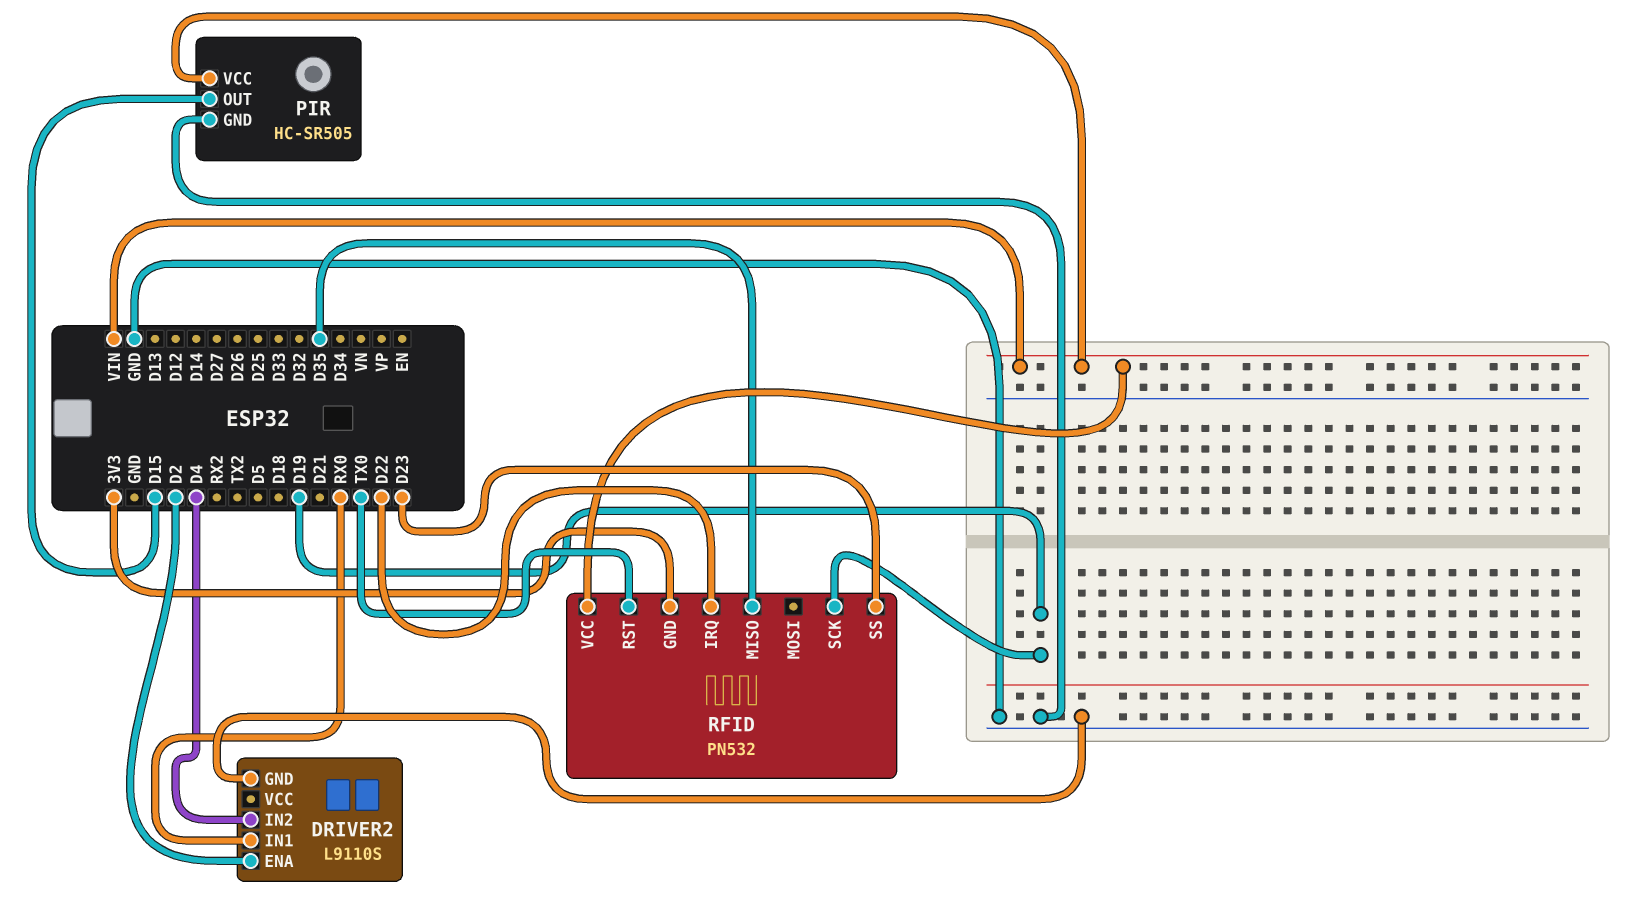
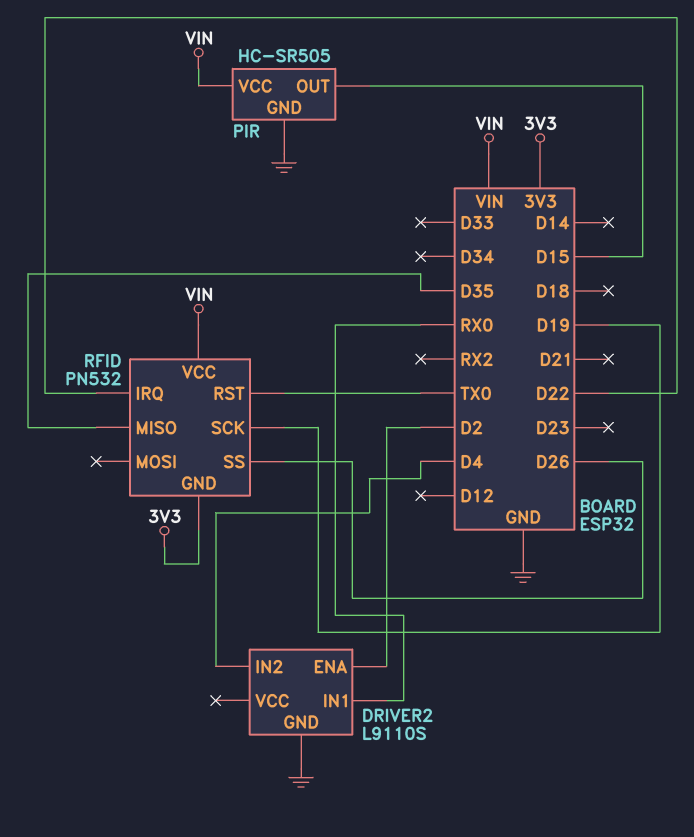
RFID pin SS: D23 -> D26

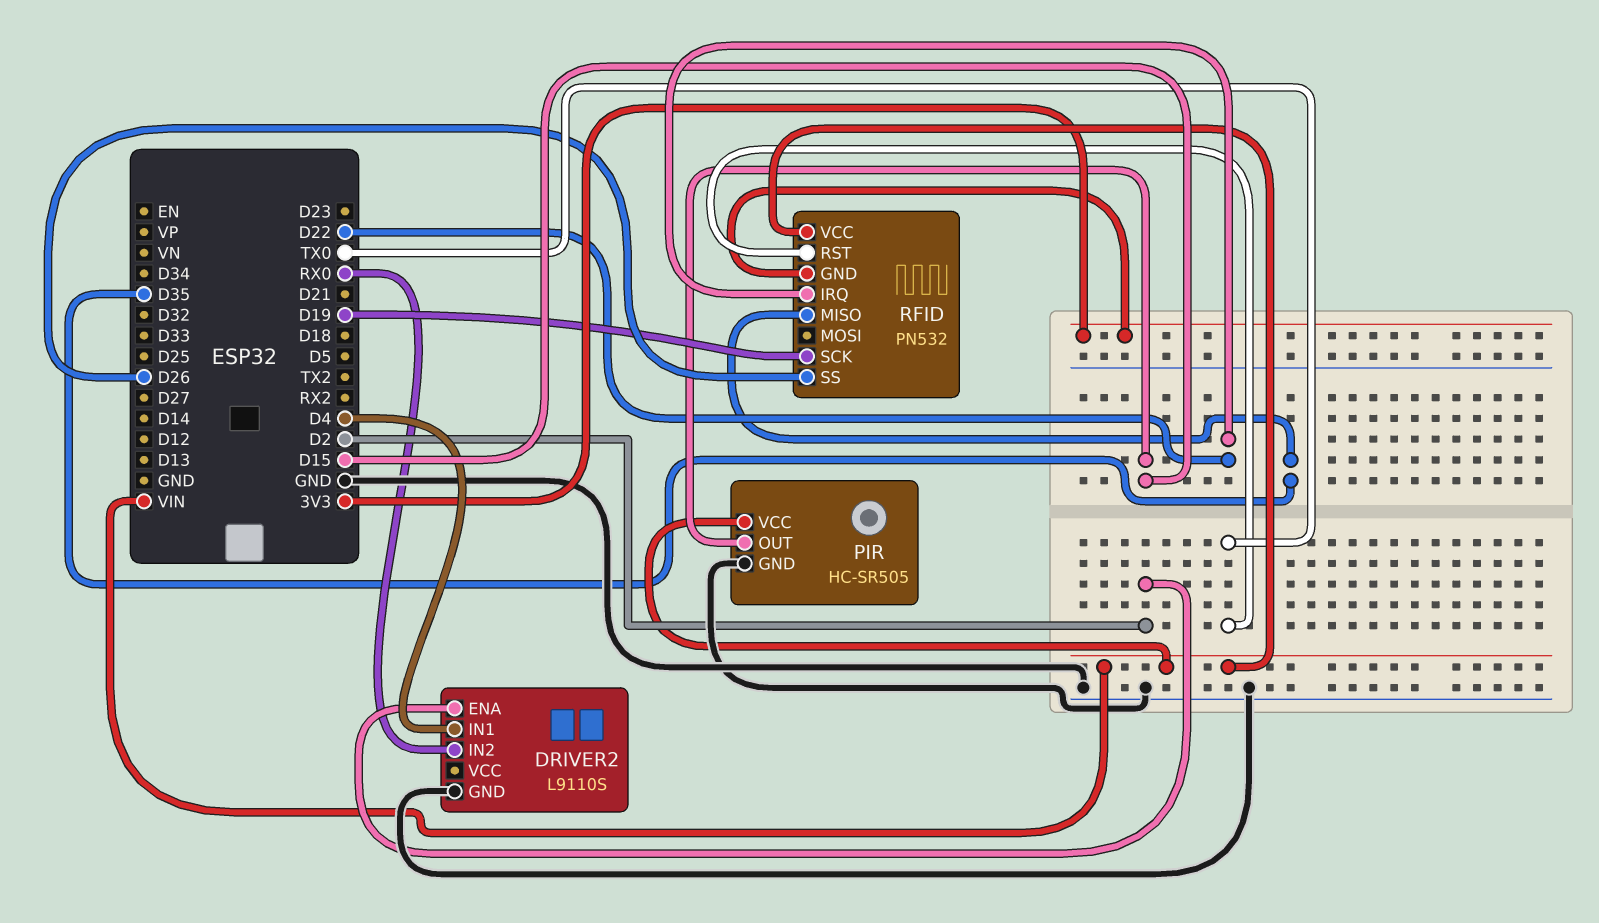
DRIVER2 pin IN1: RX0 -> D4
DRIVER2 pin IN2: D4 -> RX0

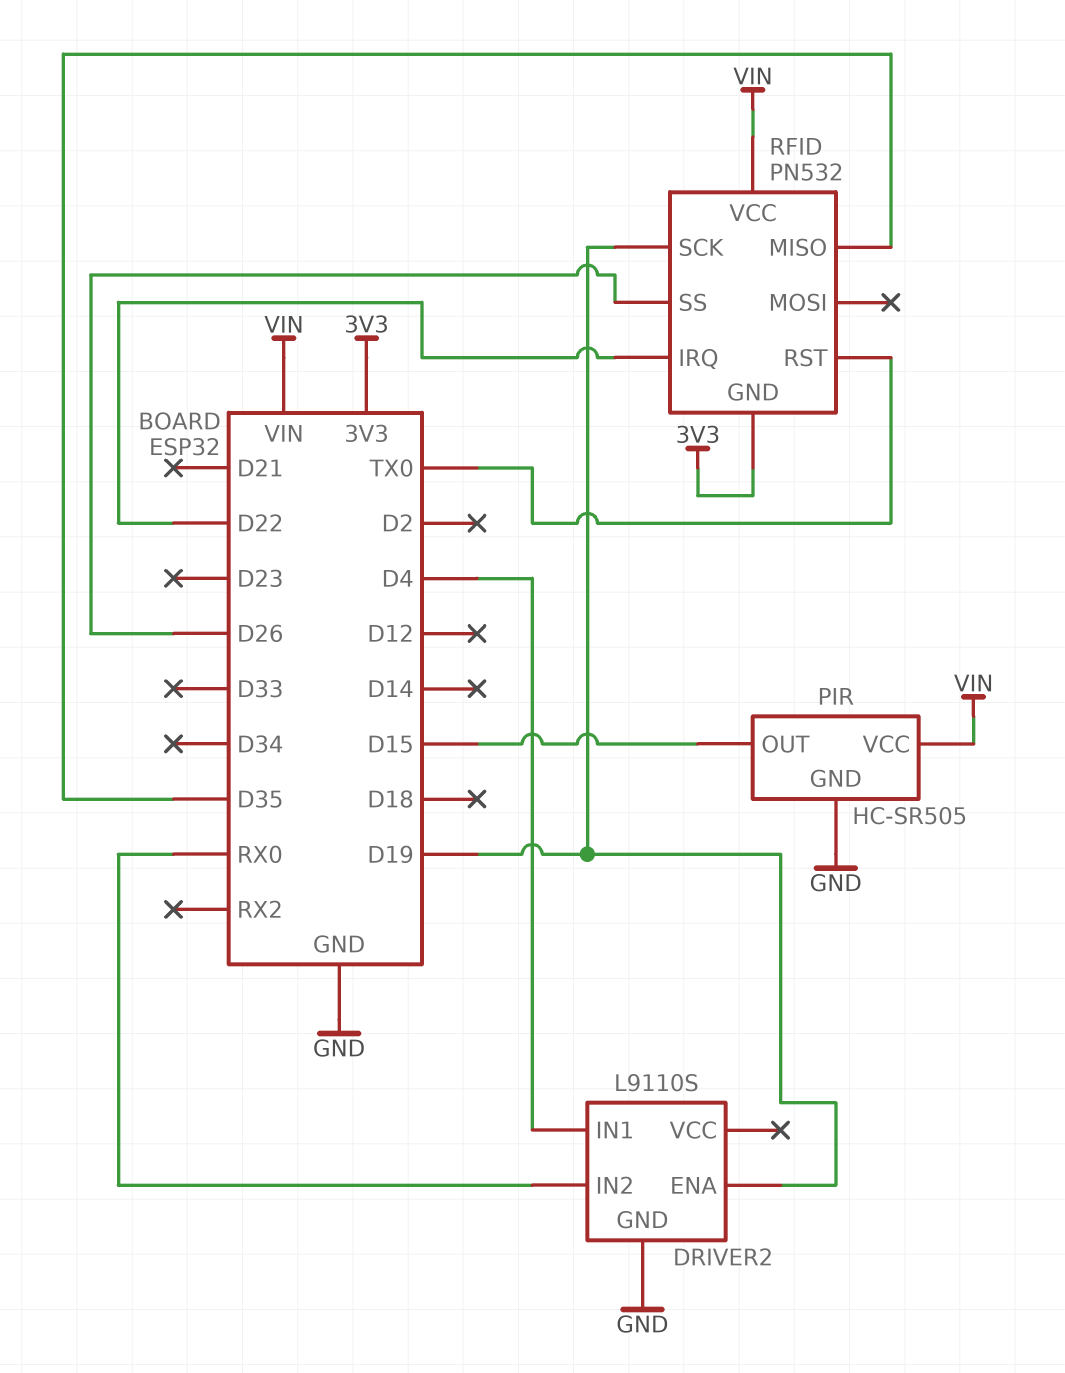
DRIVER2 pin ENA: D2 -> D19

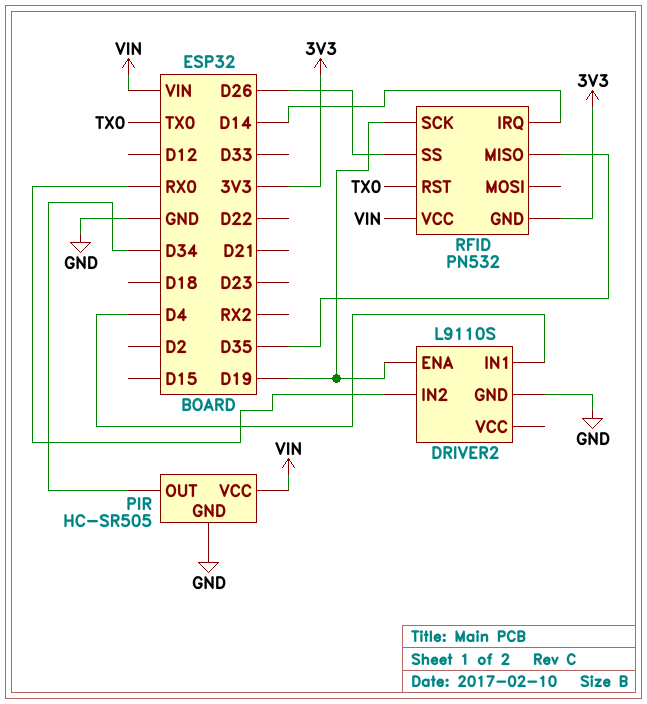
PIR pin OUT: D15 -> D34
RFID pin IRQ: D22 -> D14

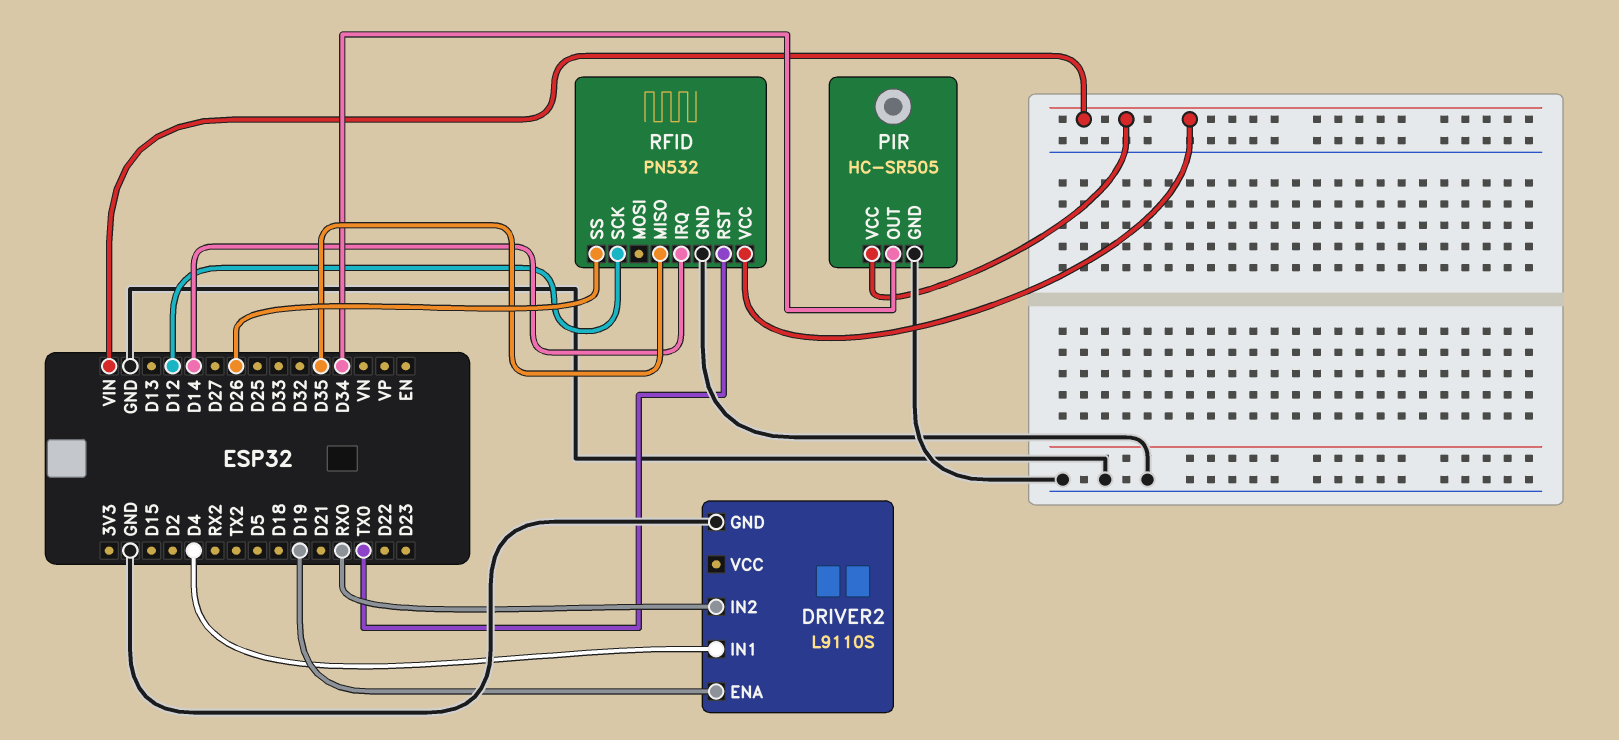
RFID pin GND: 3V3 -> GND
RFID pin SCK: D19 -> D12

